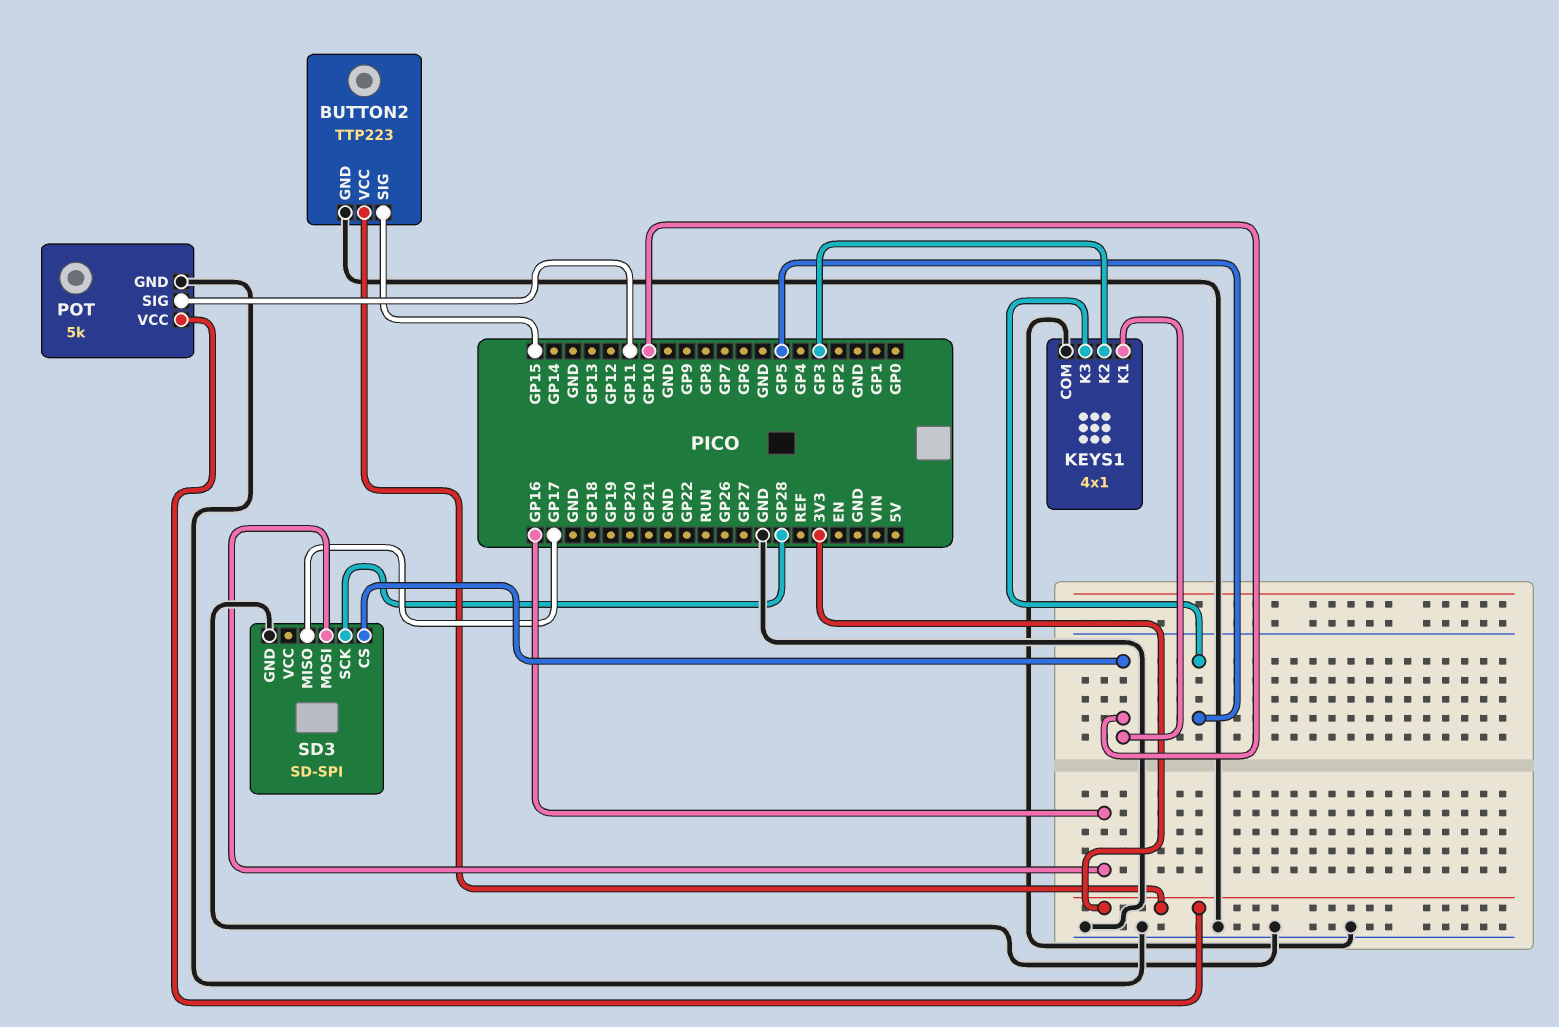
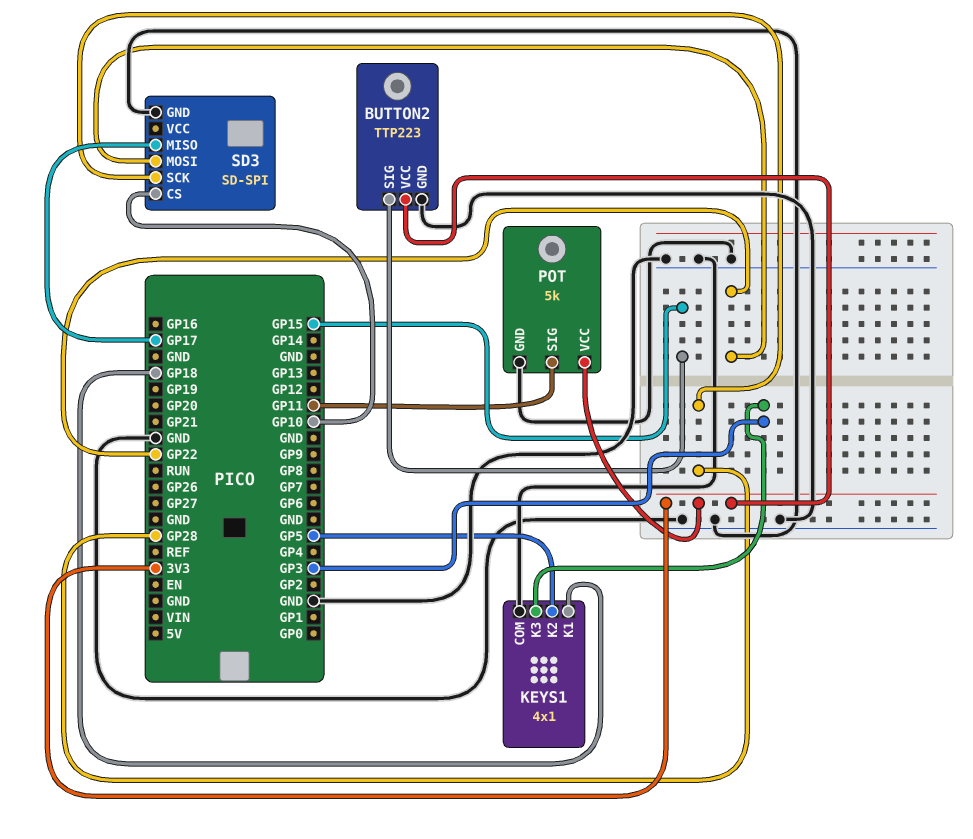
KEYS1 pin K1: GP10 -> GP18
KEYS1 pin K2: GP3 -> GP5
KEYS1 pin K3: GP5 -> GP3
SD3 pin MOSI: GP16 -> GP22

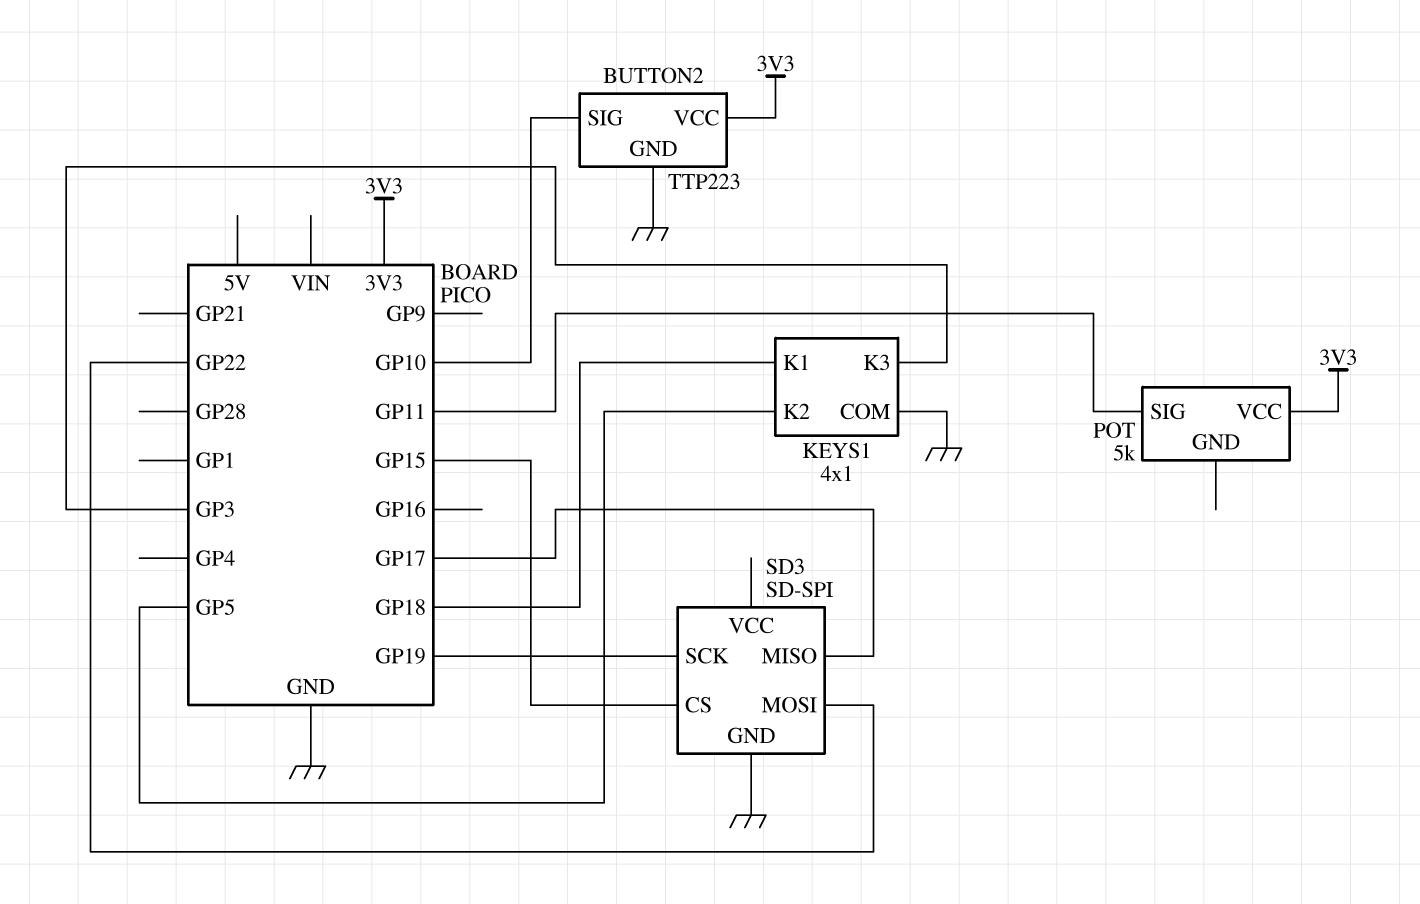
BUTTON2 pin SIG: GP15 -> GP10
POT pin GND: GND -> none
SD3 pin CS: GP10 -> GP15
SD3 pin SCK: GP28 -> GP19

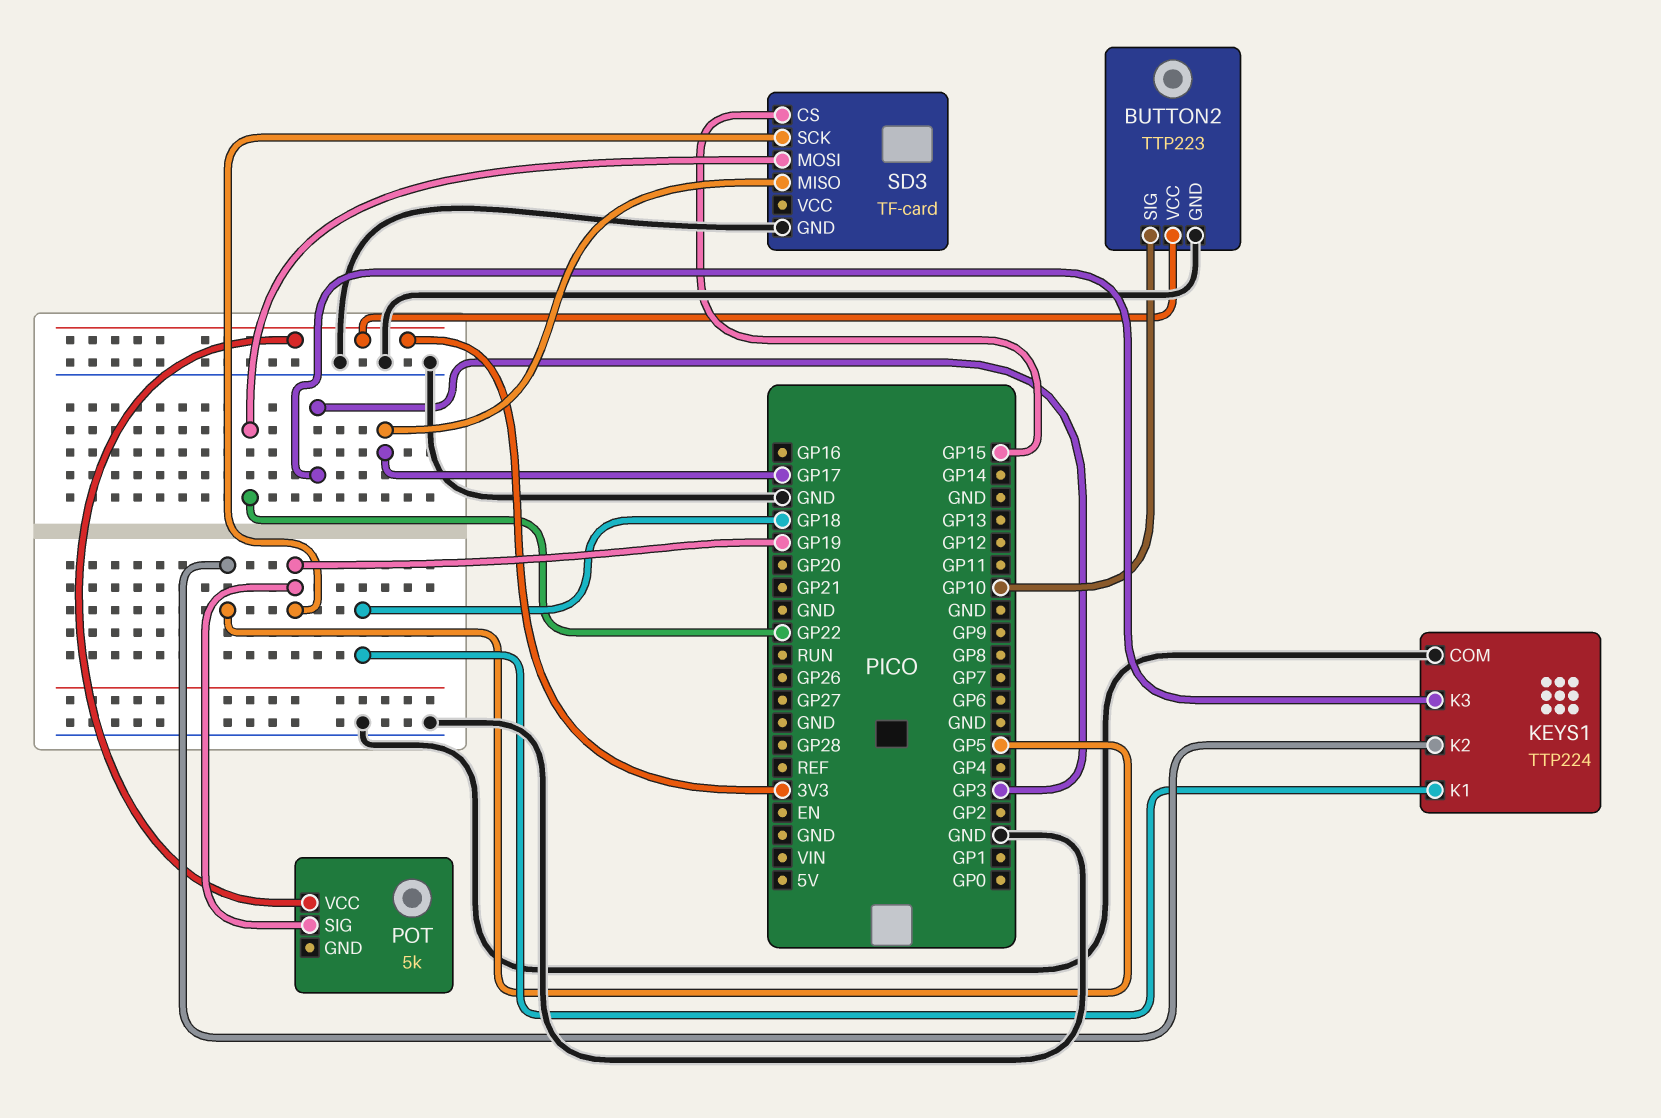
KEYS1: 4x1 -> TTP224
POT pin SIG: GP11 -> GP19
SD3: SD-SPI -> TF-card

